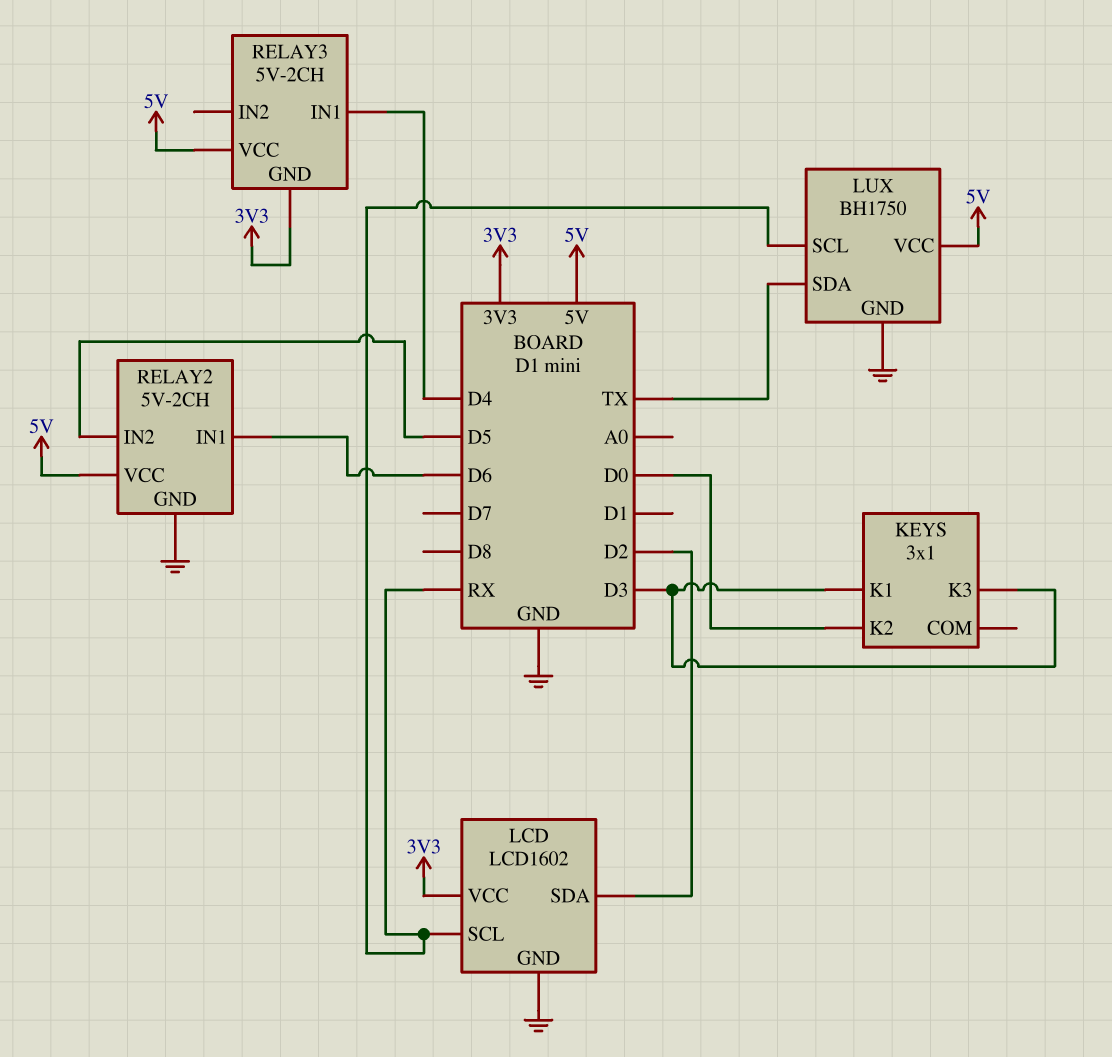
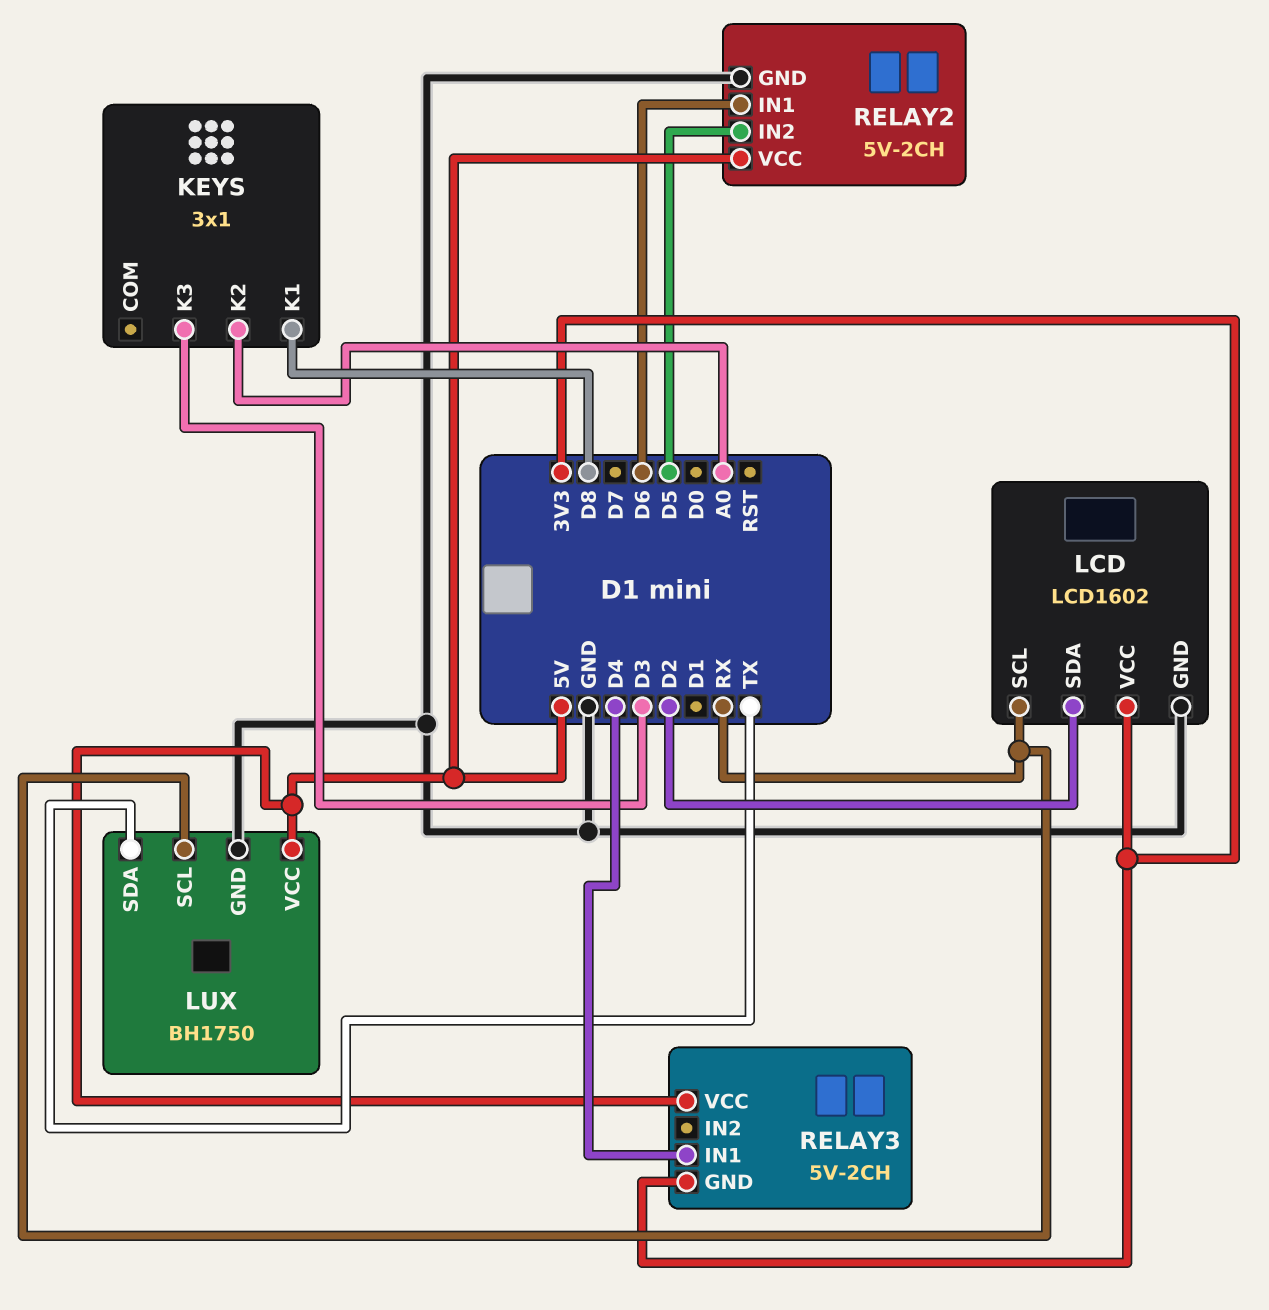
KEYS pin K1: D3 -> D8
KEYS pin K2: D0 -> A0

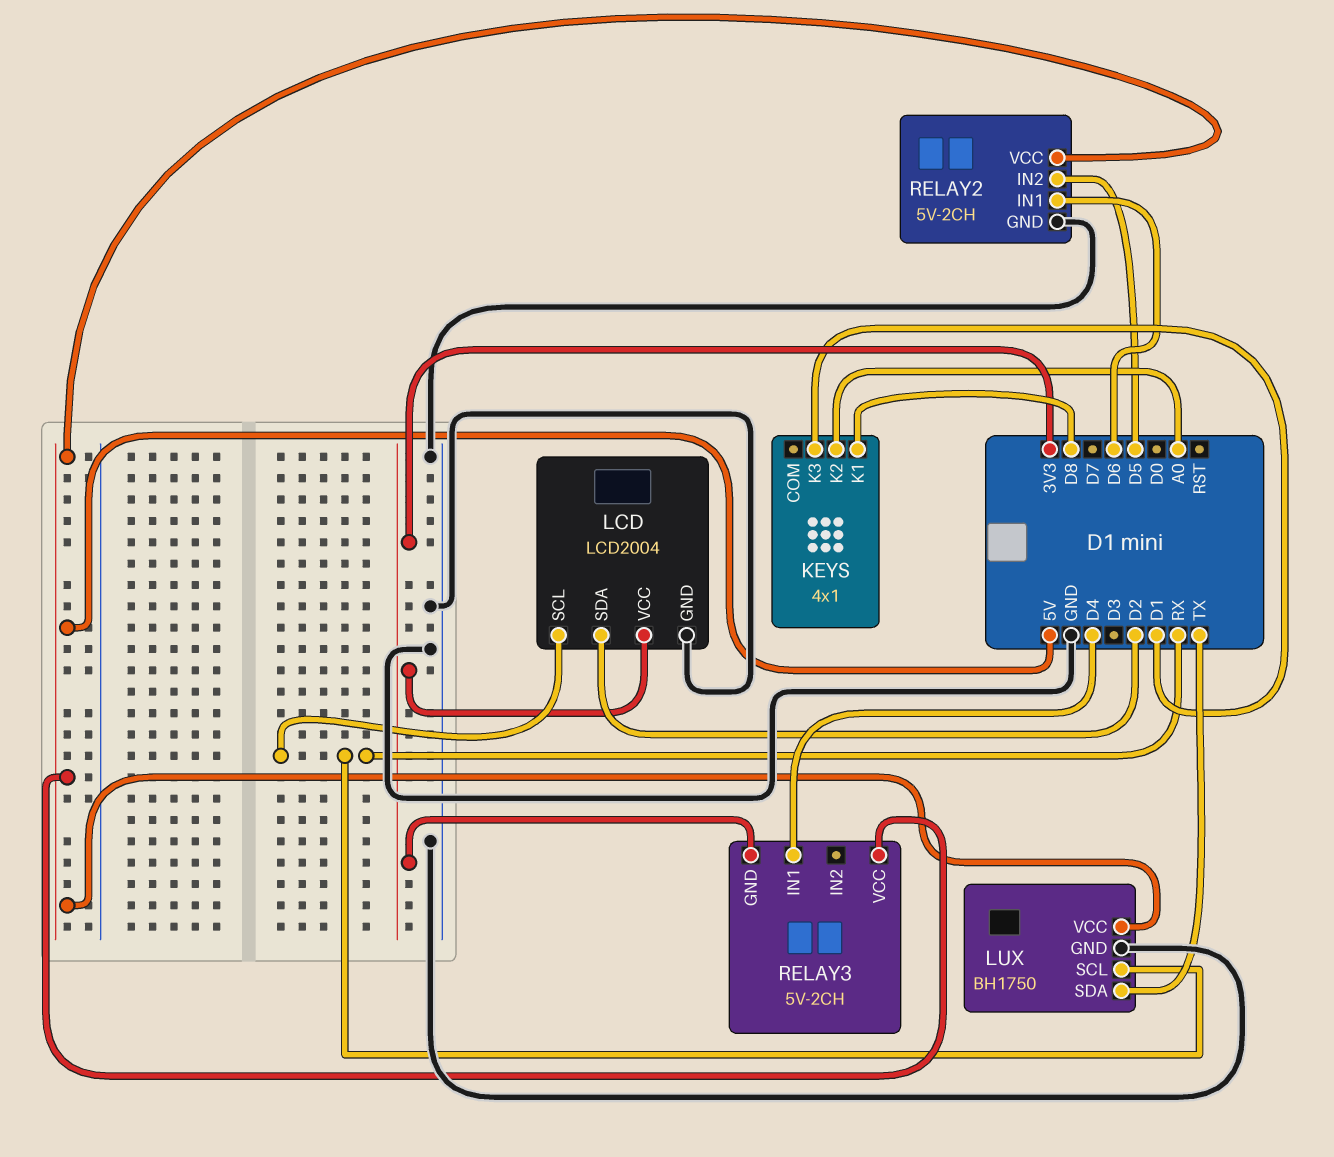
KEYS: 3x1 -> 4x1
KEYS pin K3: D3 -> D1
LCD: LCD1602 -> LCD2004

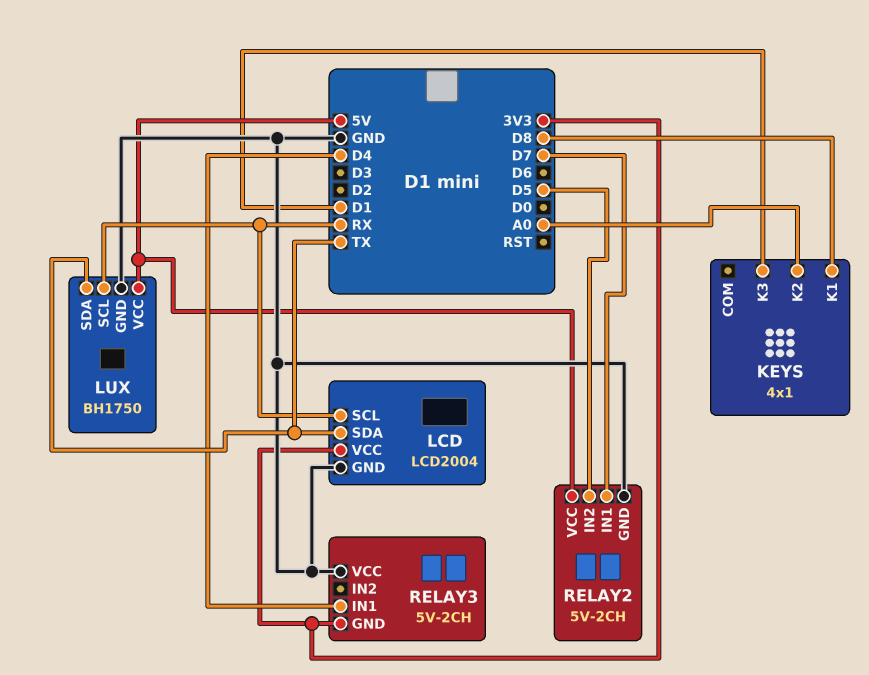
LCD pin SDA: D2 -> TX
RELAY2 pin IN1: D6 -> D7
RELAY3 pin VCC: 5V -> GND

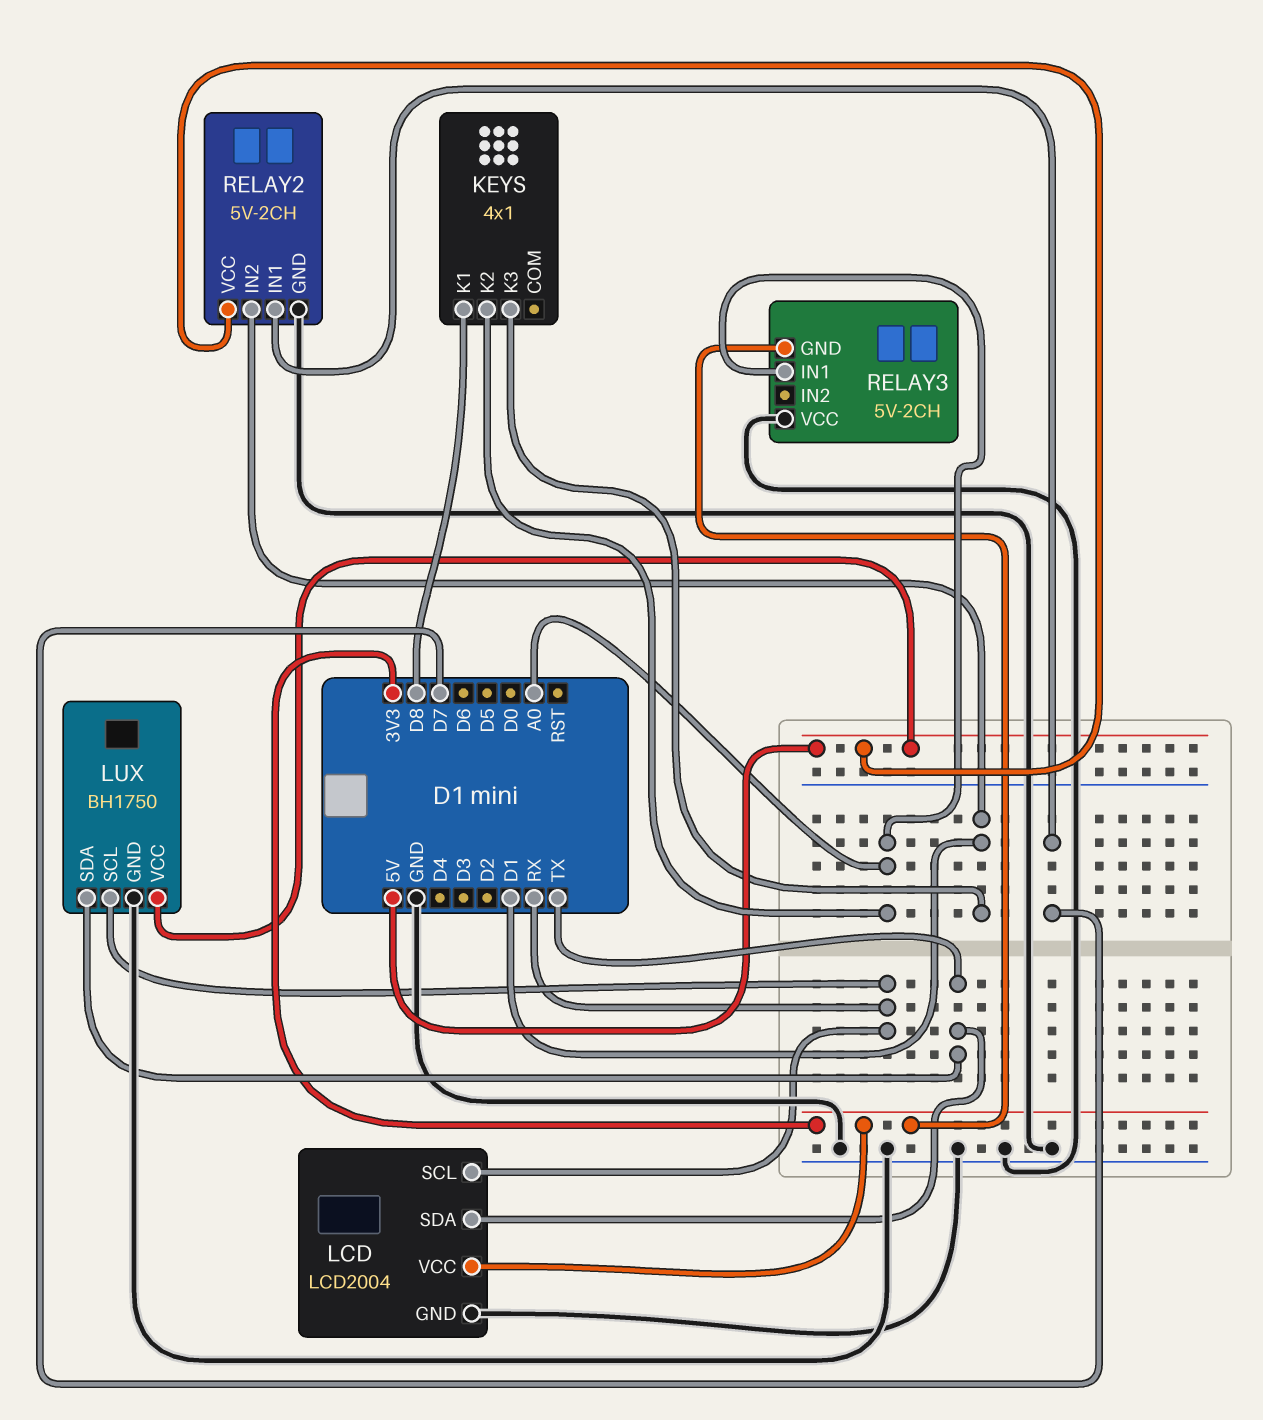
RELAY2 pin IN2: D5 -> D1
RELAY3 pin IN1: D4 -> A0

